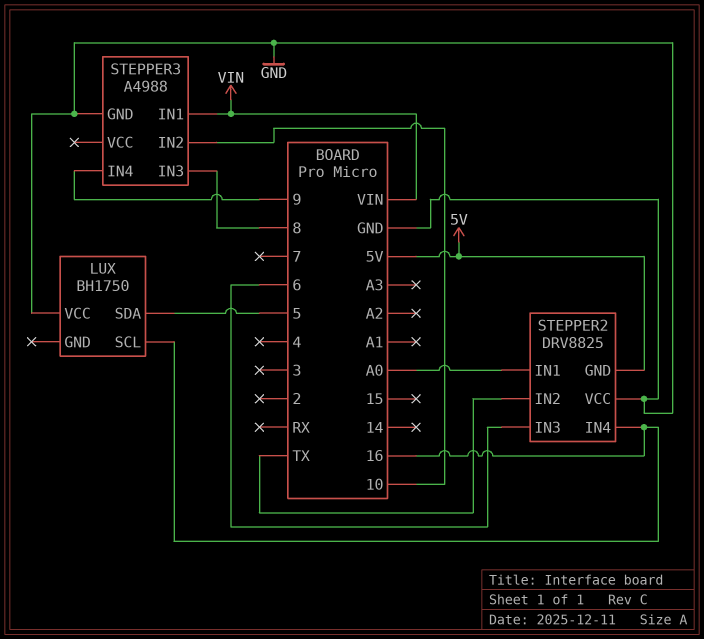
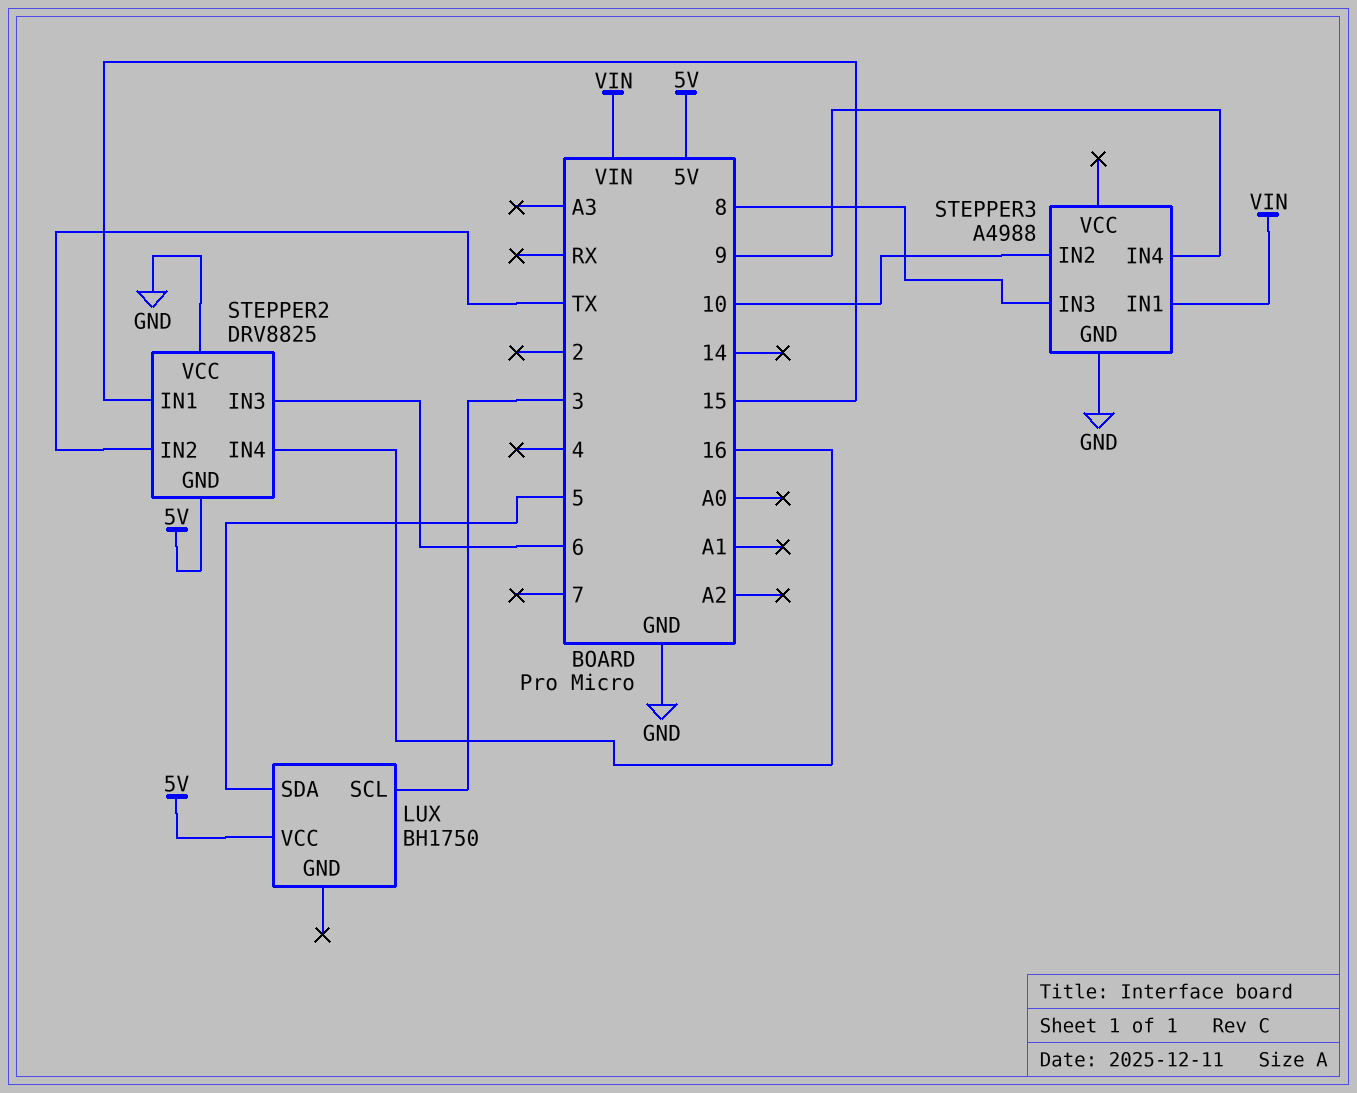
LUX pin SCL: 16 -> 3
LUX pin VCC: GND -> 5V
STEPPER2 pin IN1: A0 -> 15

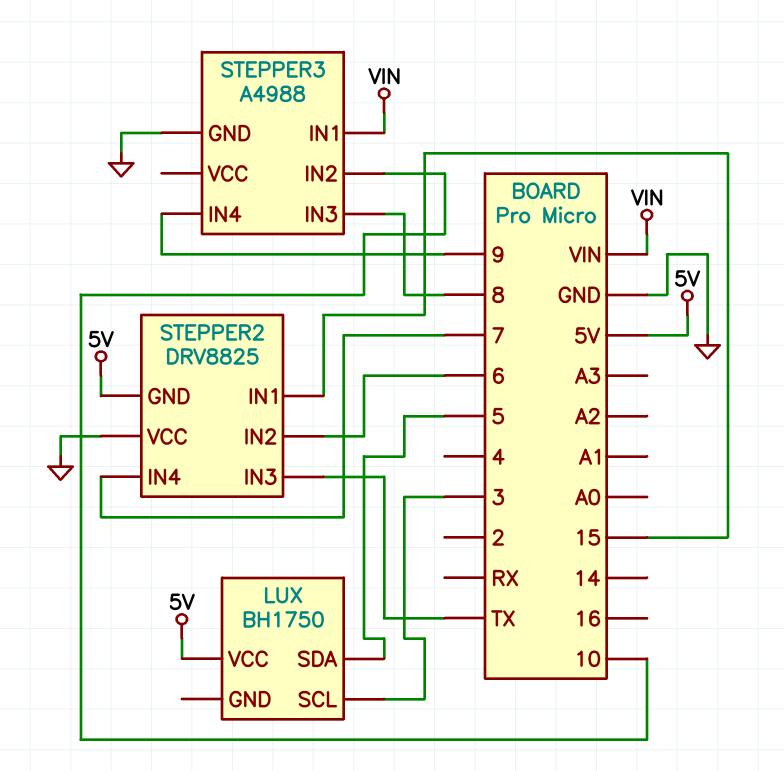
STEPPER2 pin IN2: TX -> 6
STEPPER2 pin IN3: 6 -> TX
STEPPER2 pin IN4: 16 -> 7

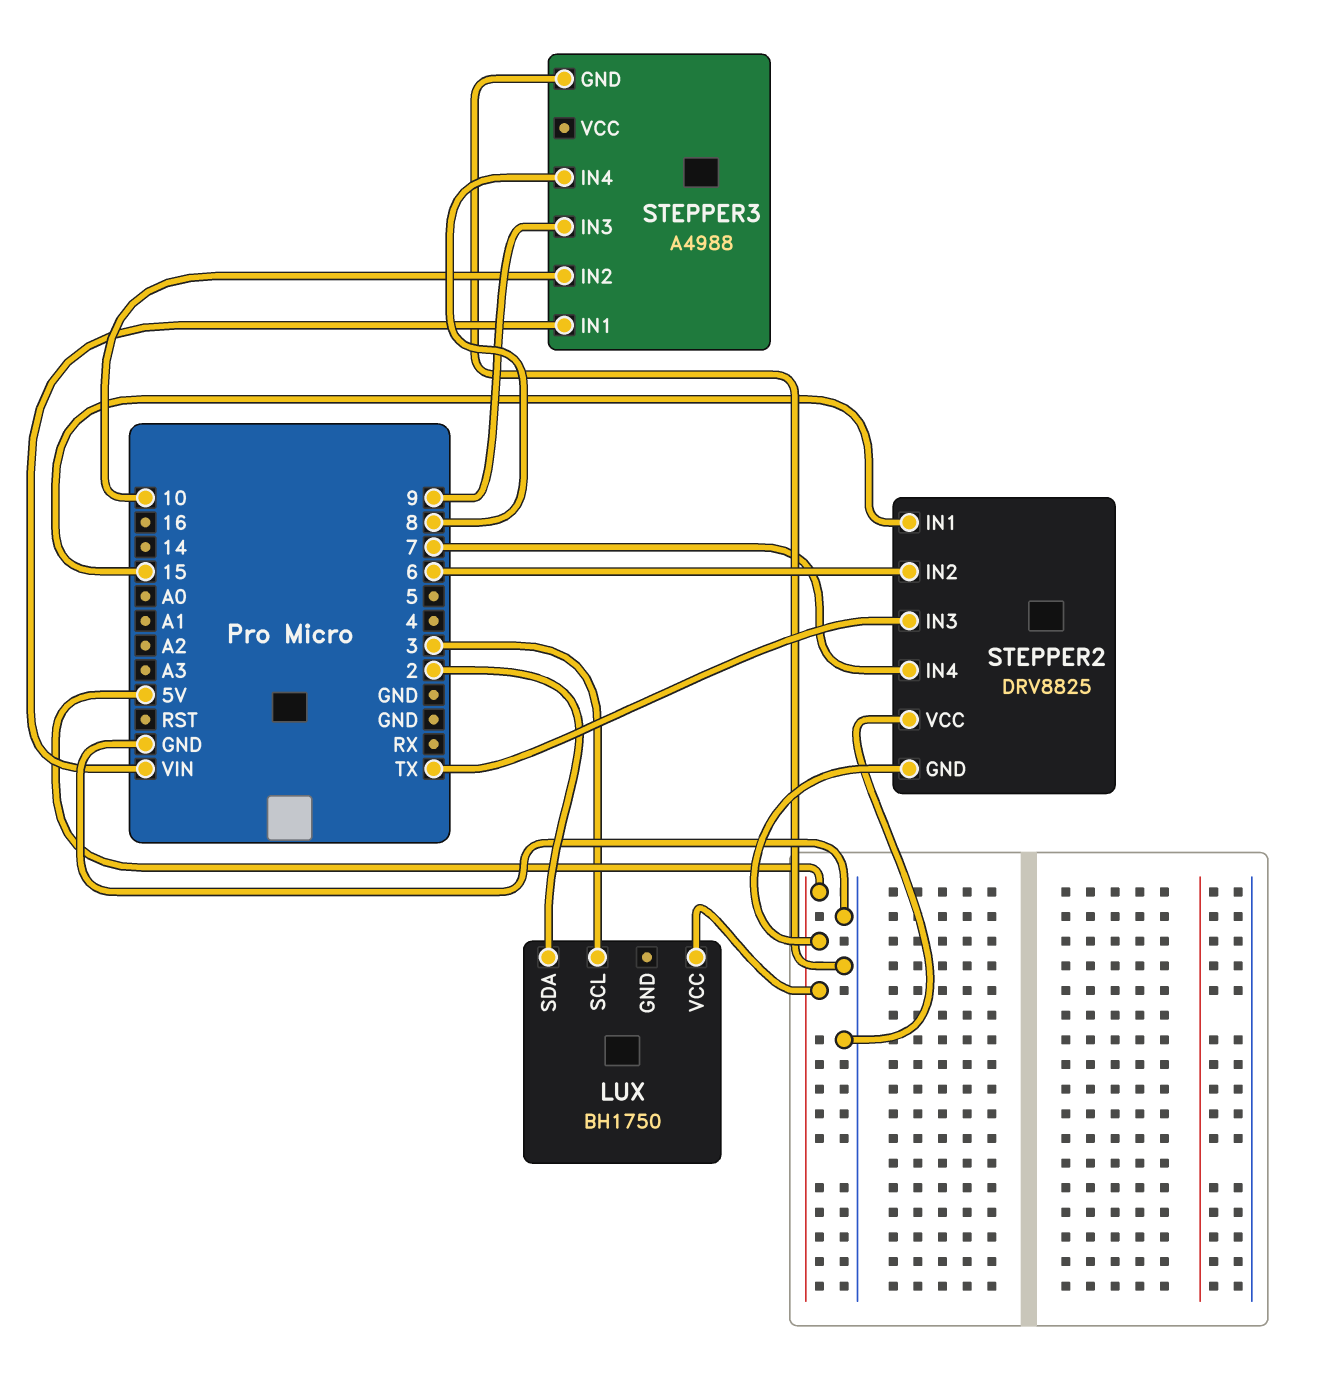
LUX pin SDA: 5 -> 2
STEPPER3 pin IN3: 8 -> 9
STEPPER3 pin IN4: 9 -> 8

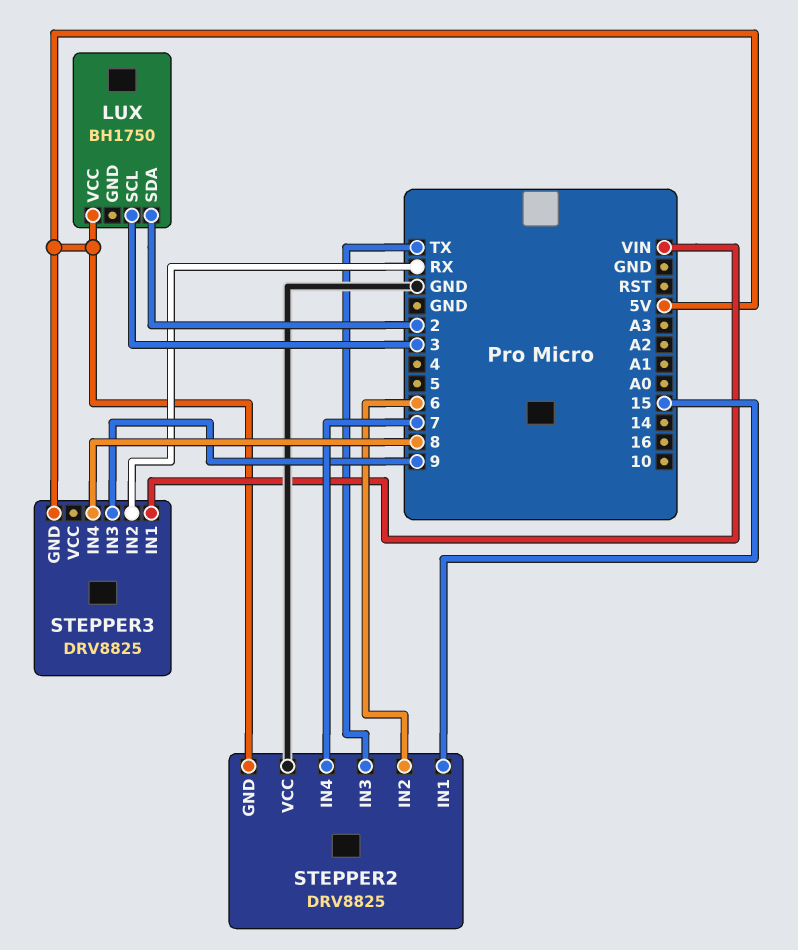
STEPPER3: A4988 -> DRV8825
STEPPER3 pin GND: GND -> 5V
STEPPER3 pin IN2: 10 -> RX

